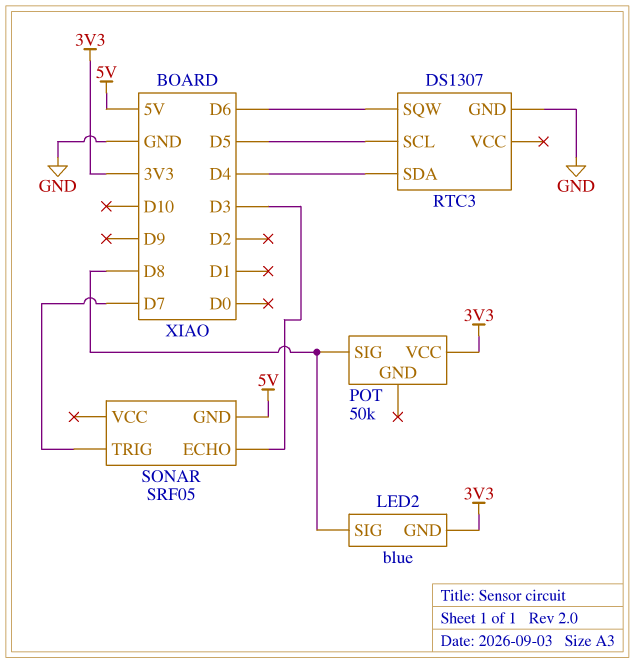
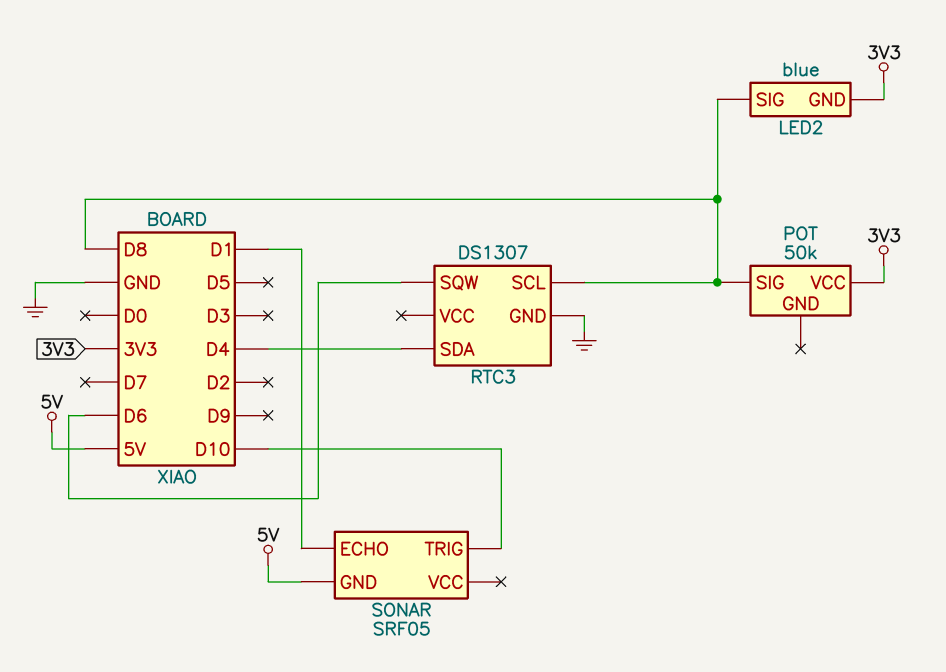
RTC3 pin SCL: D5 -> D8
SONAR pin ECHO: D3 -> D1
SONAR pin TRIG: D7 -> D10

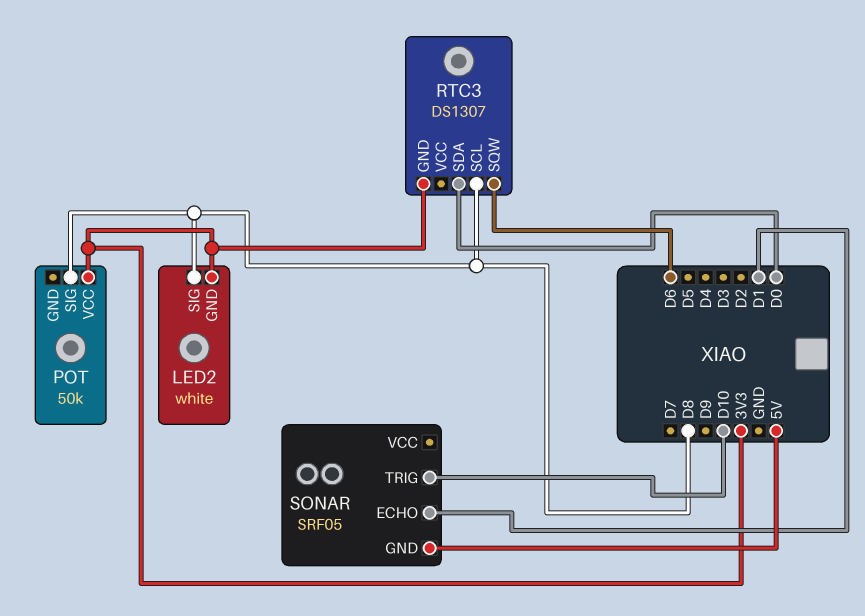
LED2: blue -> white
RTC3 pin GND: GND -> 3V3
RTC3 pin SDA: D4 -> D0

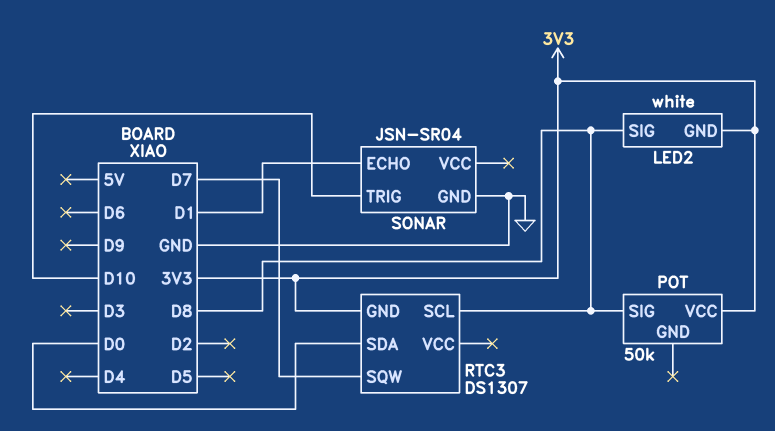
RTC3 pin SQW: D6 -> D7
SONAR: SRF05 -> JSN-SR04
SONAR pin GND: 5V -> GND

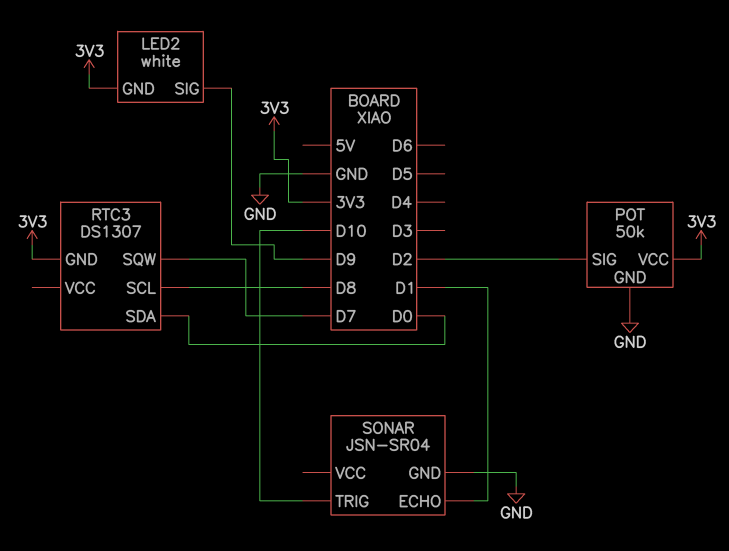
LED2 pin SIG: D8 -> D9
POT pin GND: none -> GND
POT pin SIG: D8 -> D2

